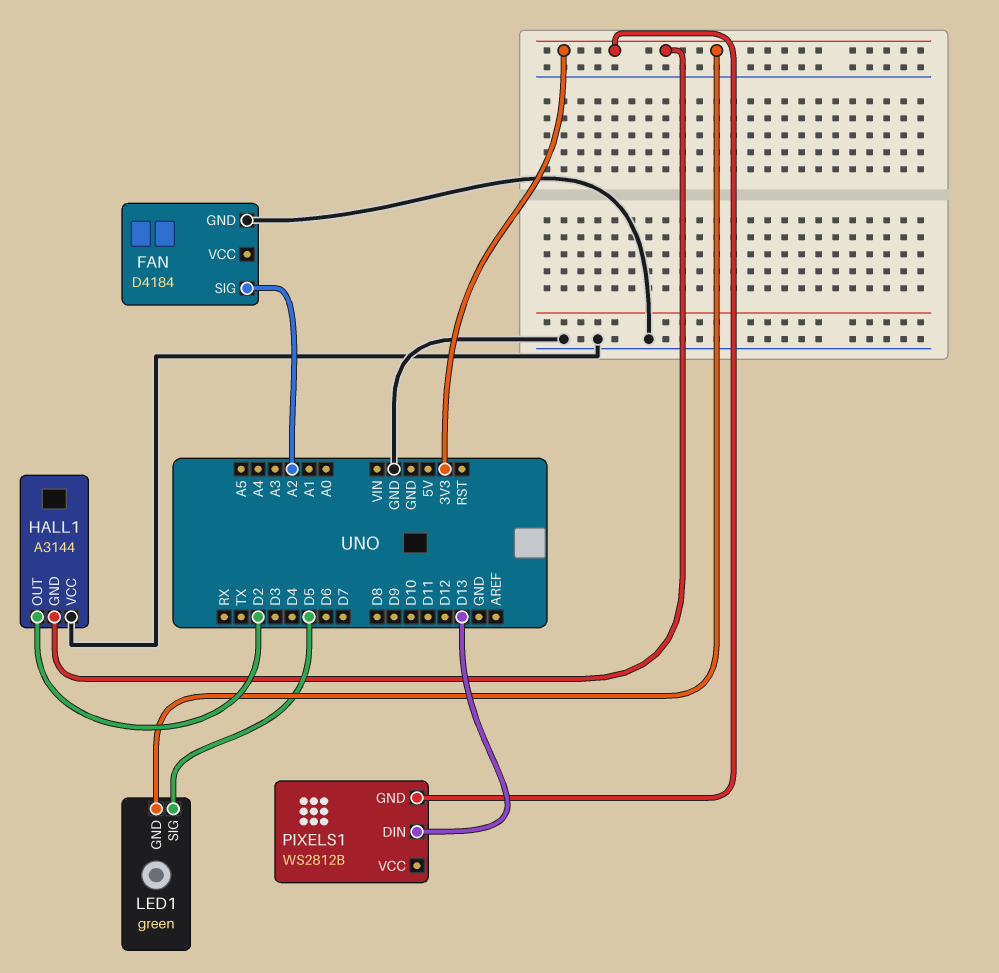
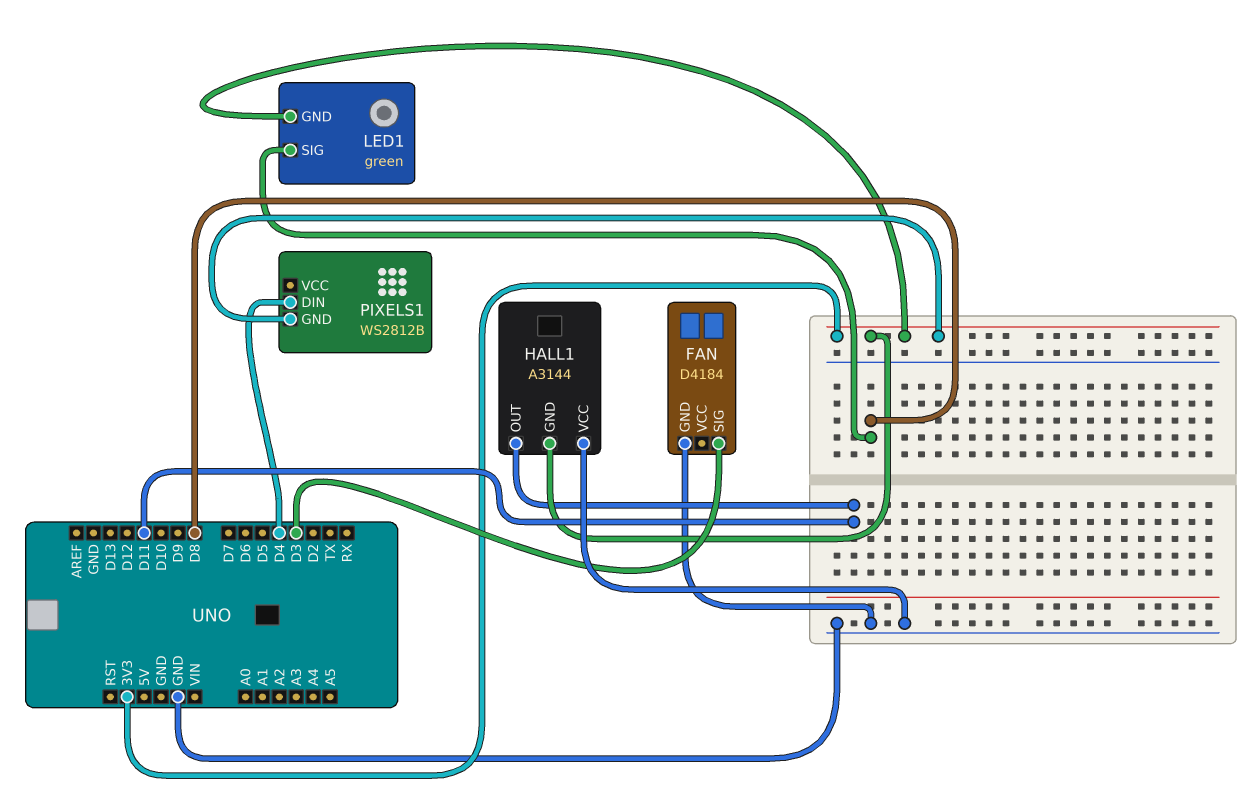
FAN pin SIG: A2 -> D3
HALL1 pin OUT: D2 -> D11
LED1 pin SIG: D5 -> D8
PIXELS1 pin DIN: D13 -> D4

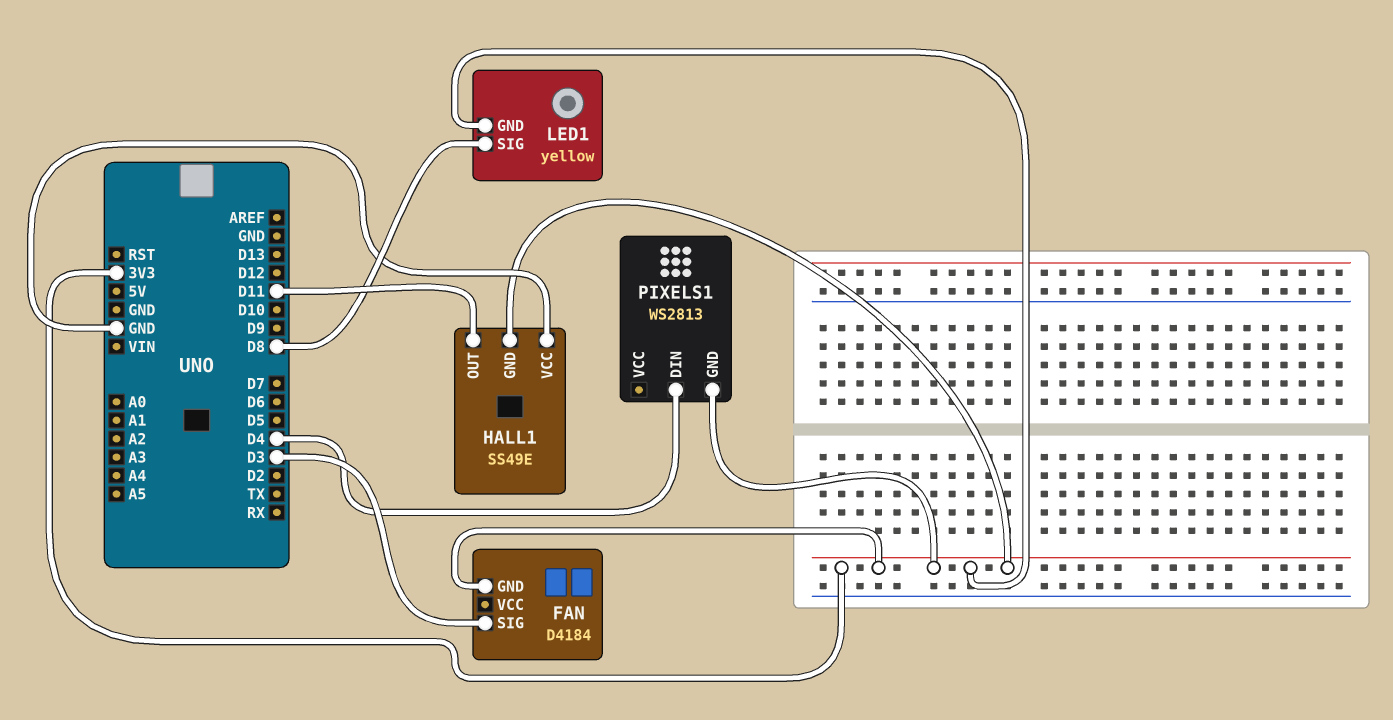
FAN pin GND: GND -> 3V3
HALL1: A3144 -> SS49E
LED1: green -> yellow
PIXELS1: WS2812B -> WS2813

